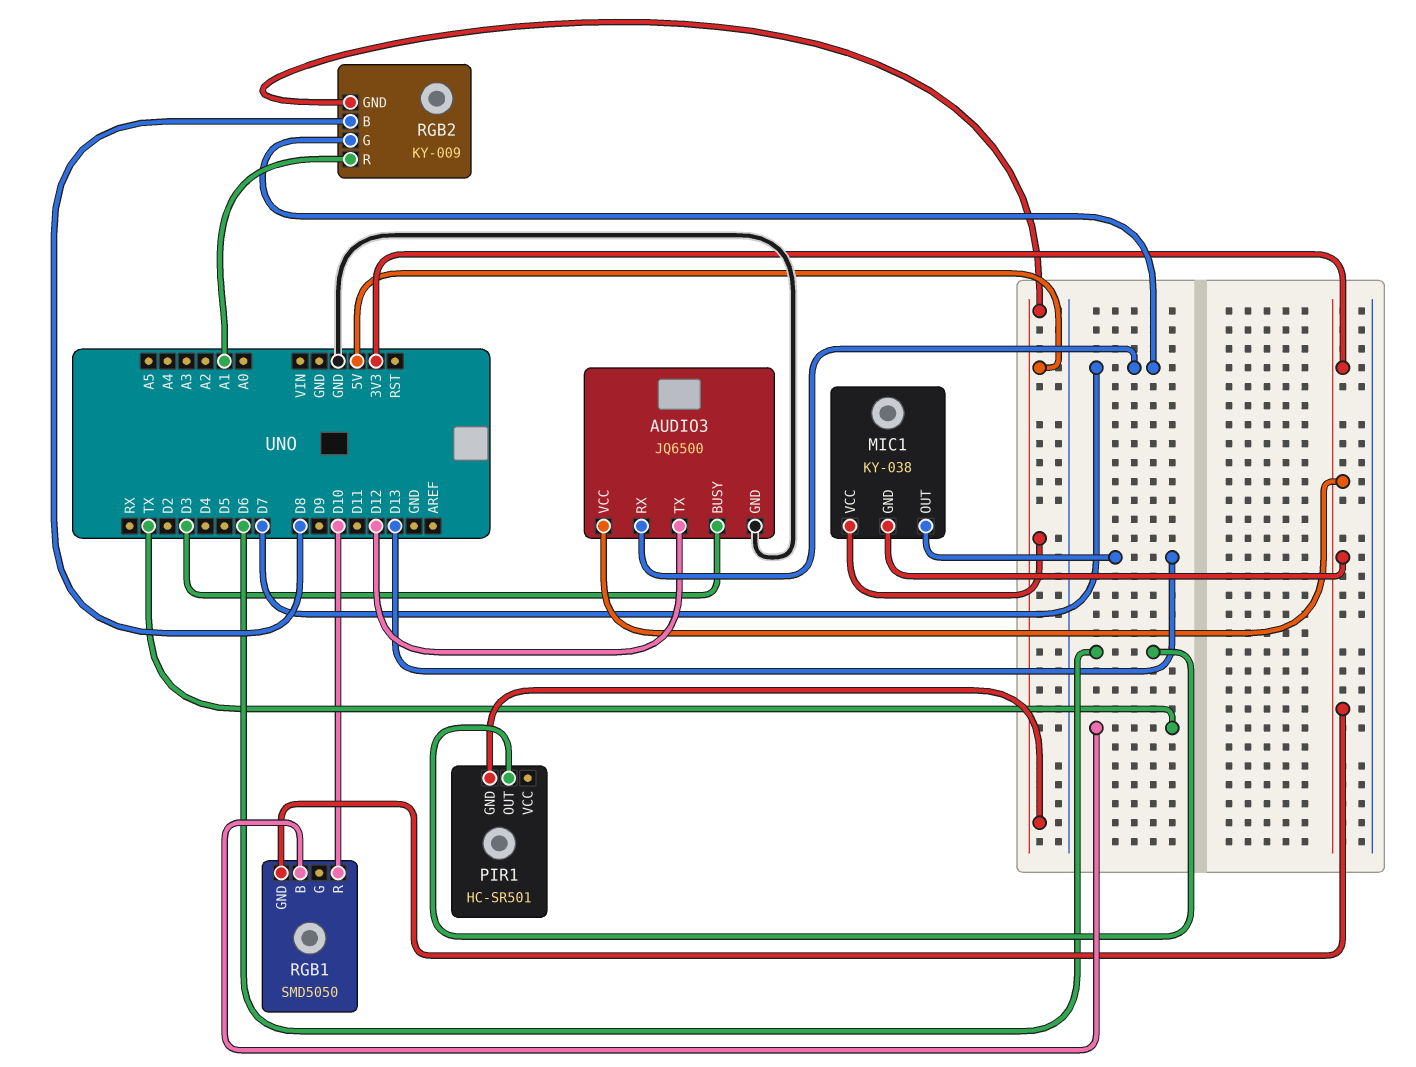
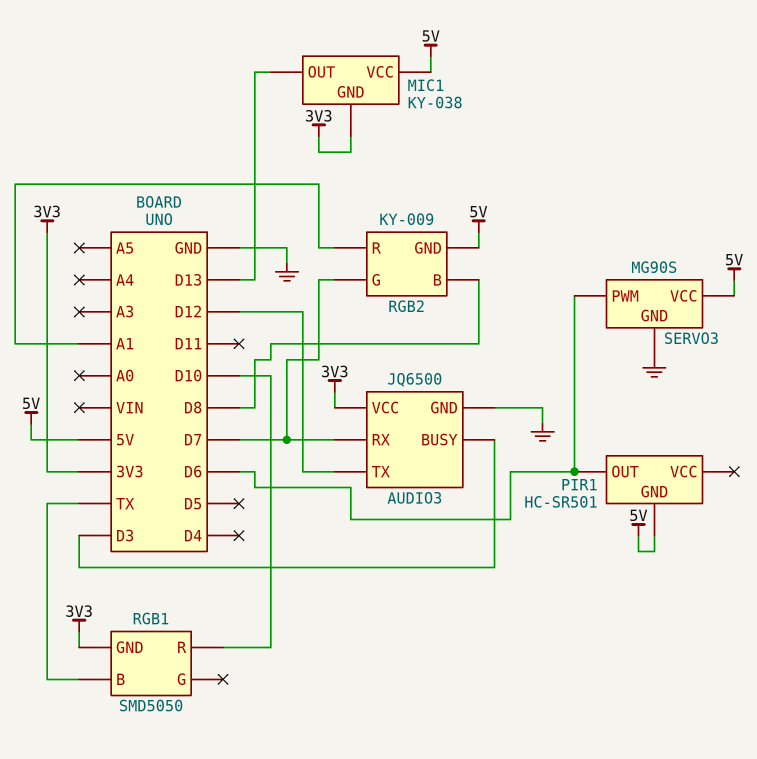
SERVO3: none -> MG90S
SERVO3 pin GND: none -> GND
SERVO3 pin PWM: none -> D6
SERVO3 pin VCC: none -> 5V

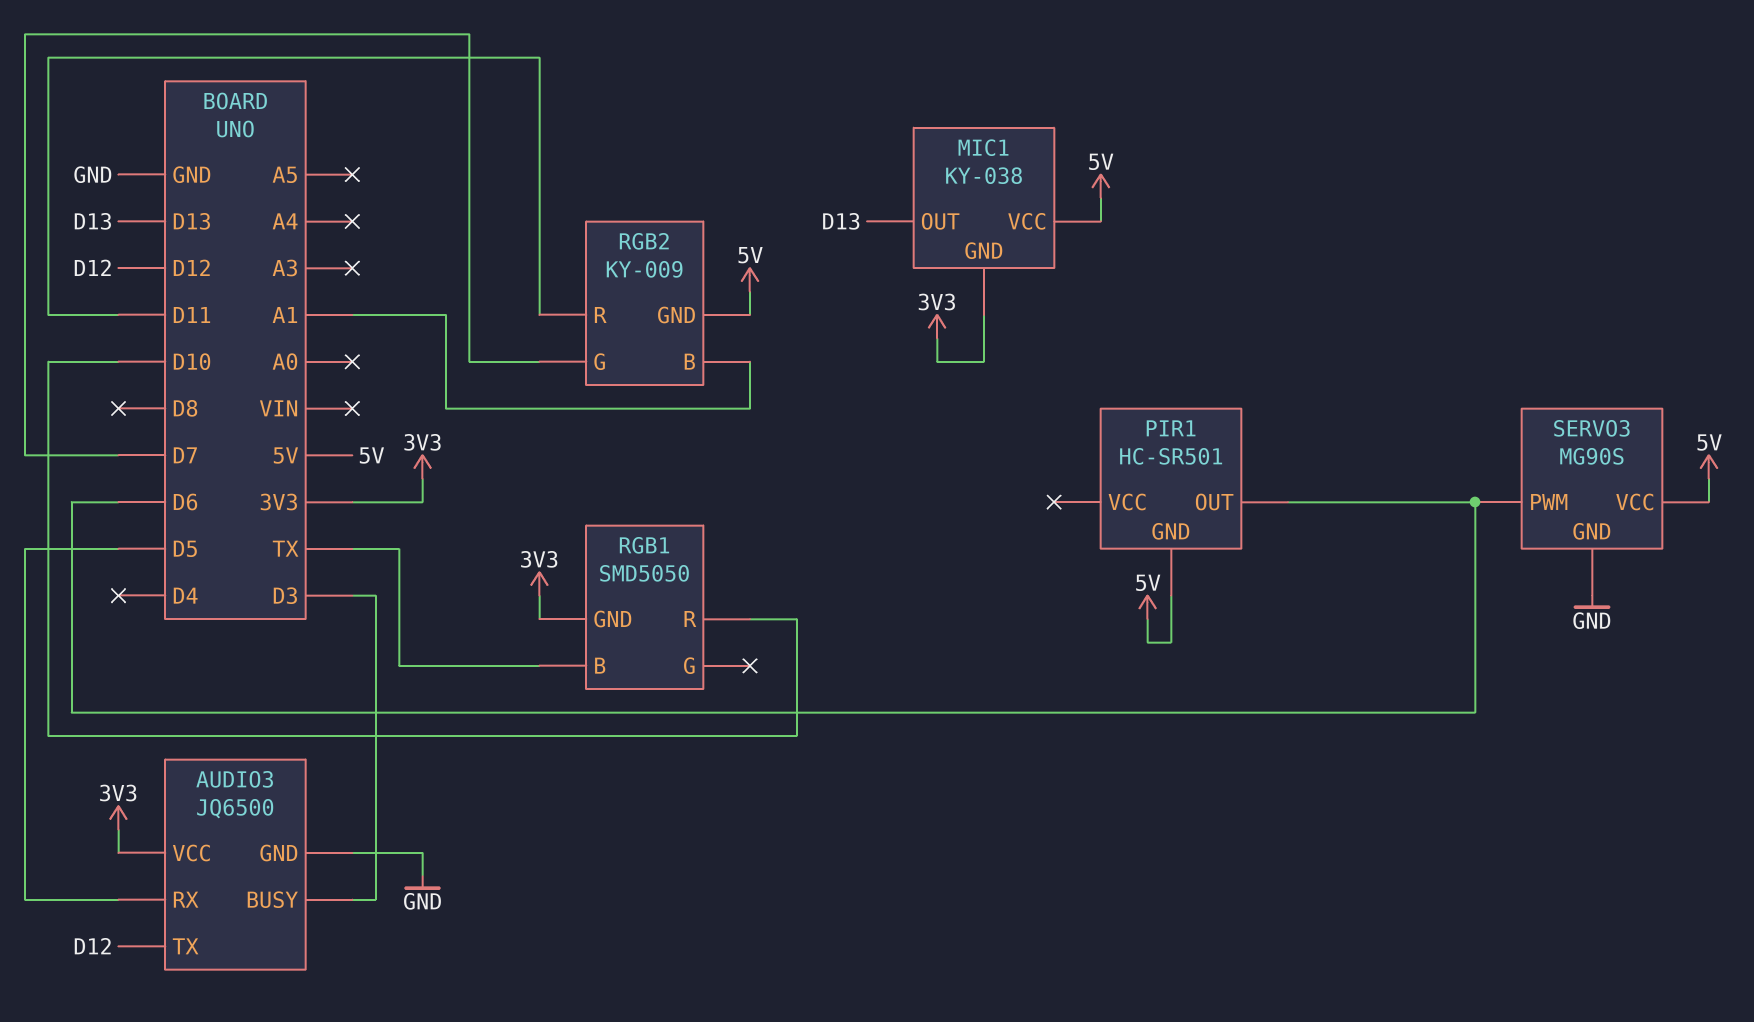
AUDIO3 pin RX: D7 -> D5
RGB2 pin B: D8 -> A1
RGB2 pin R: A1 -> D11

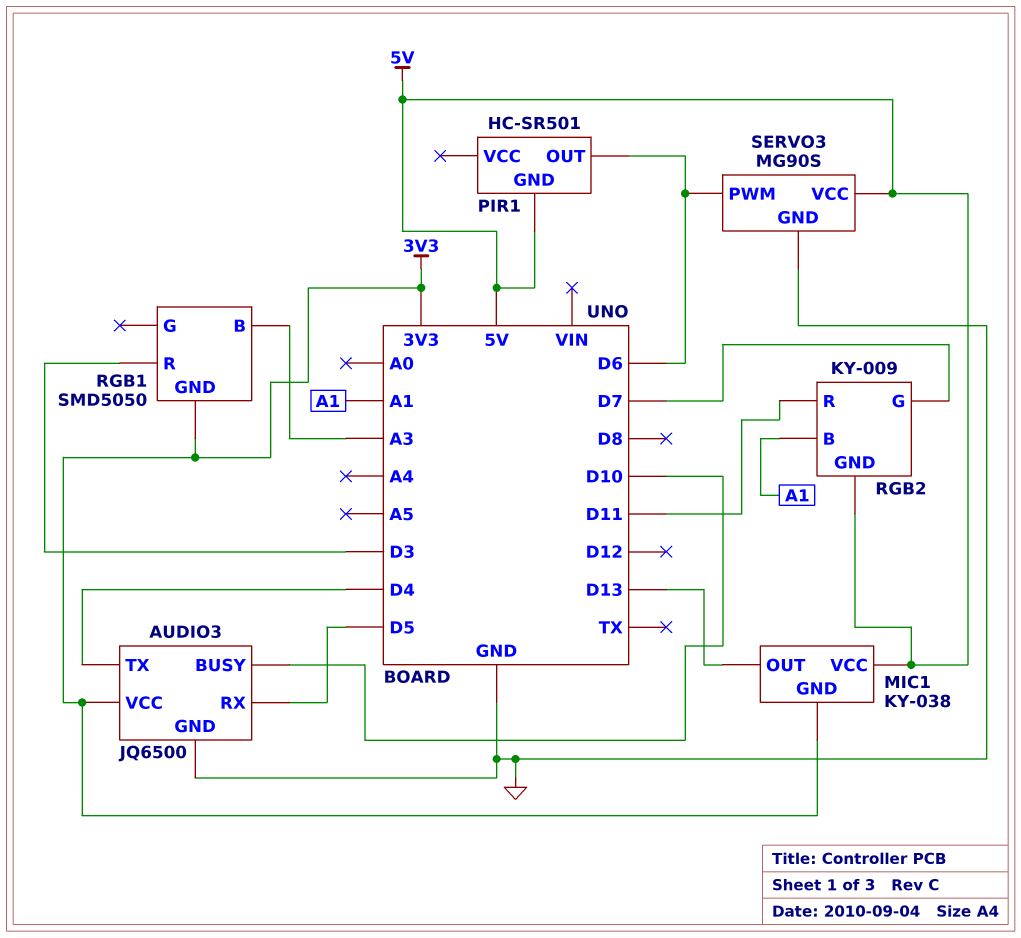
AUDIO3 pin BUSY: D3 -> D10
AUDIO3 pin TX: D12 -> D4
RGB1 pin B: TX -> A3
RGB1 pin R: D10 -> D3

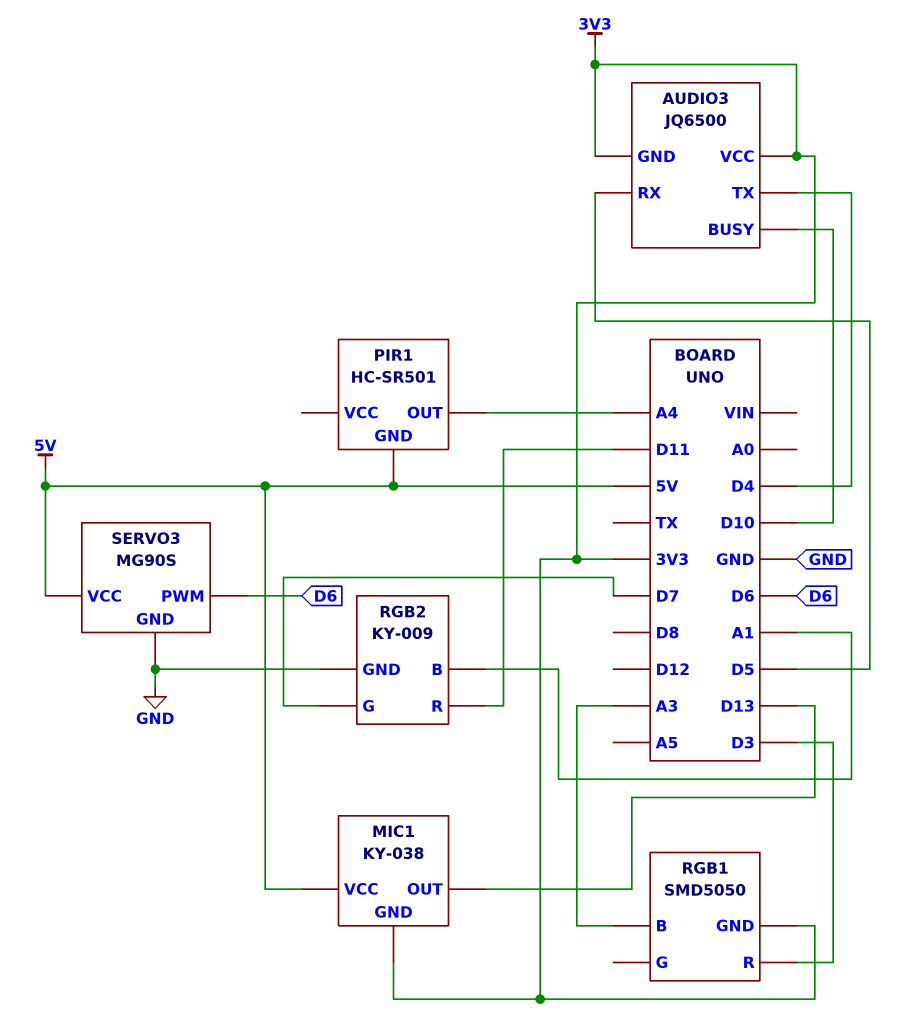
AUDIO3 pin GND: GND -> 3V3
PIR1 pin OUT: D6 -> A4
RGB2 pin GND: 5V -> GND

